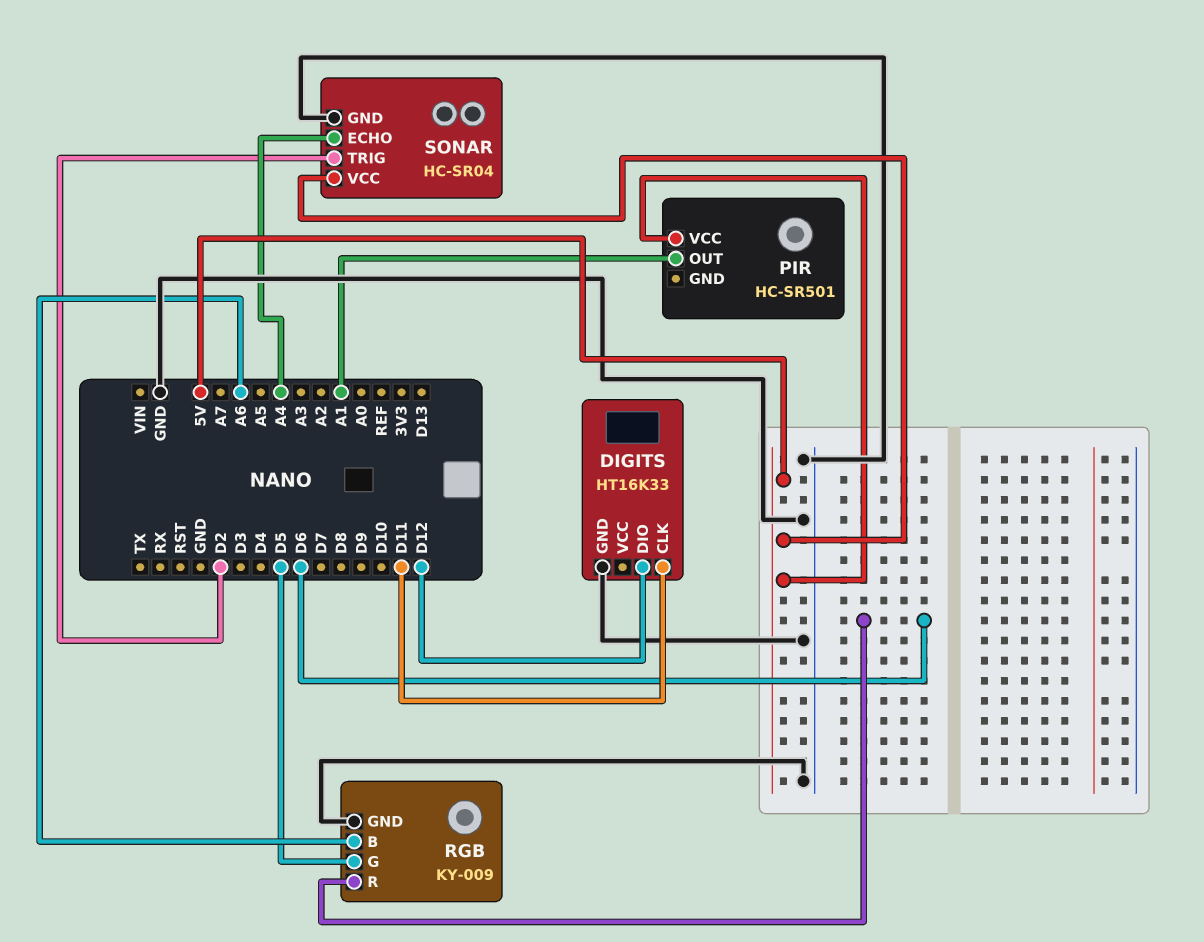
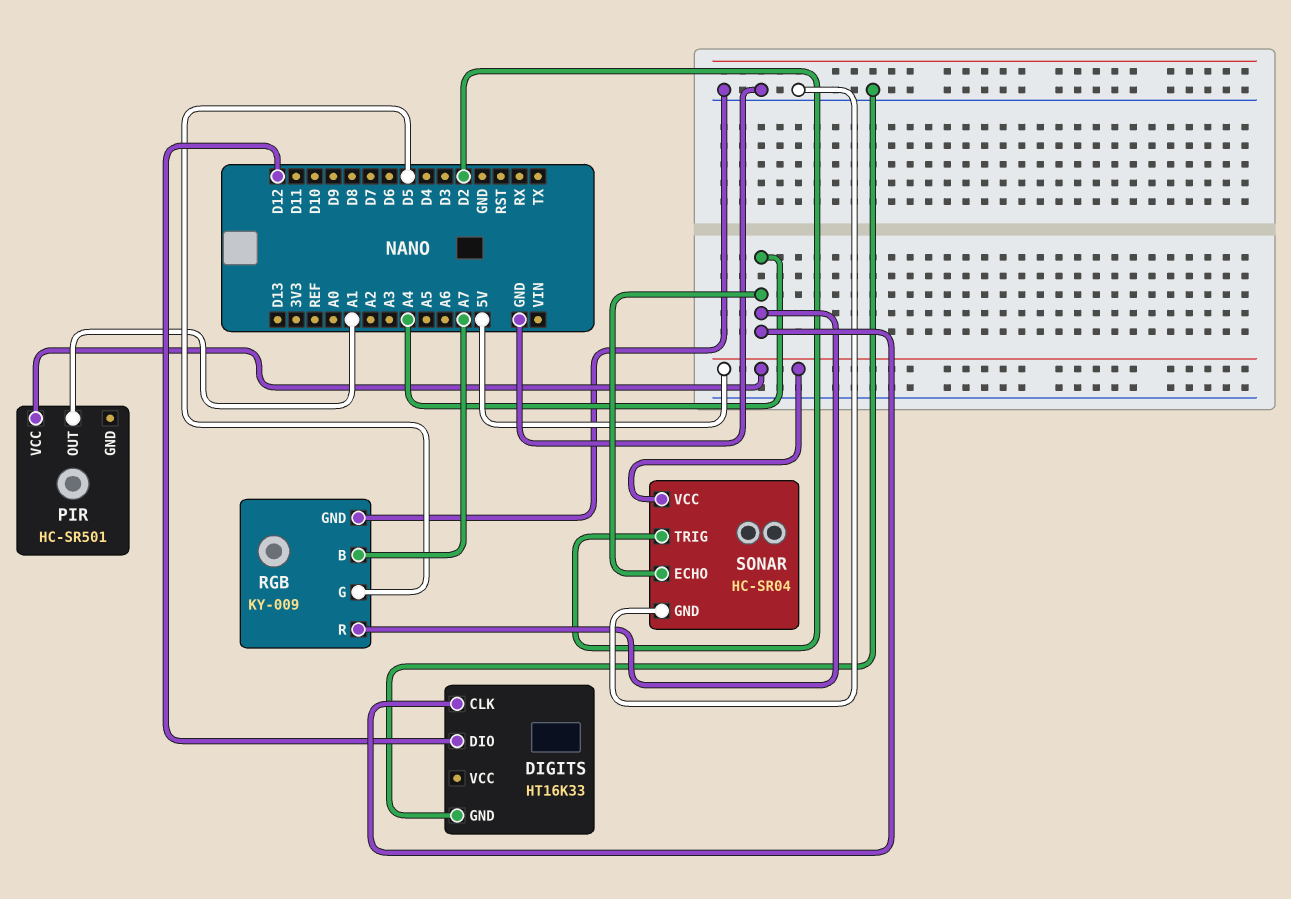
DIGITS pin CLK: D11 -> A4
RGB pin B: A6 -> A7
RGB pin R: D6 -> A4

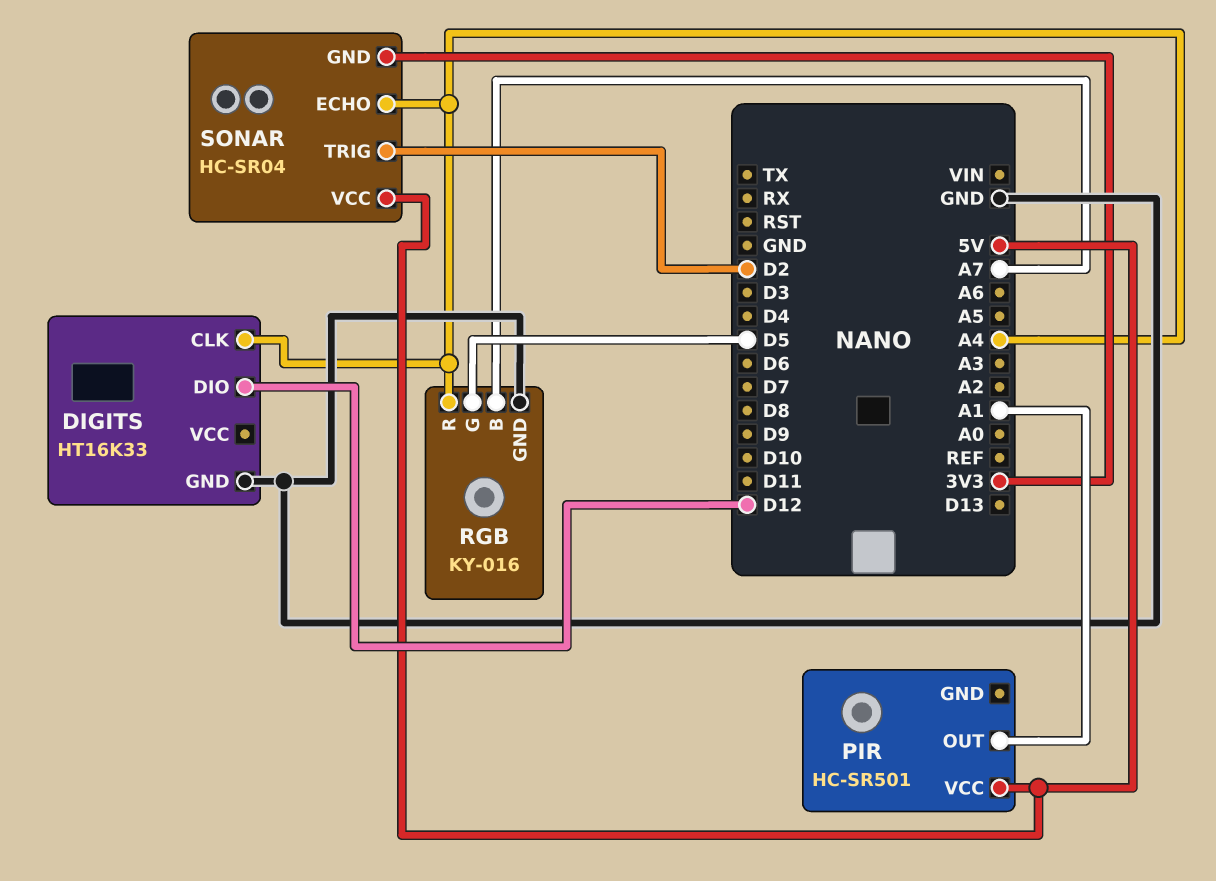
RGB: KY-009 -> KY-016
SONAR pin GND: GND -> 3V3

